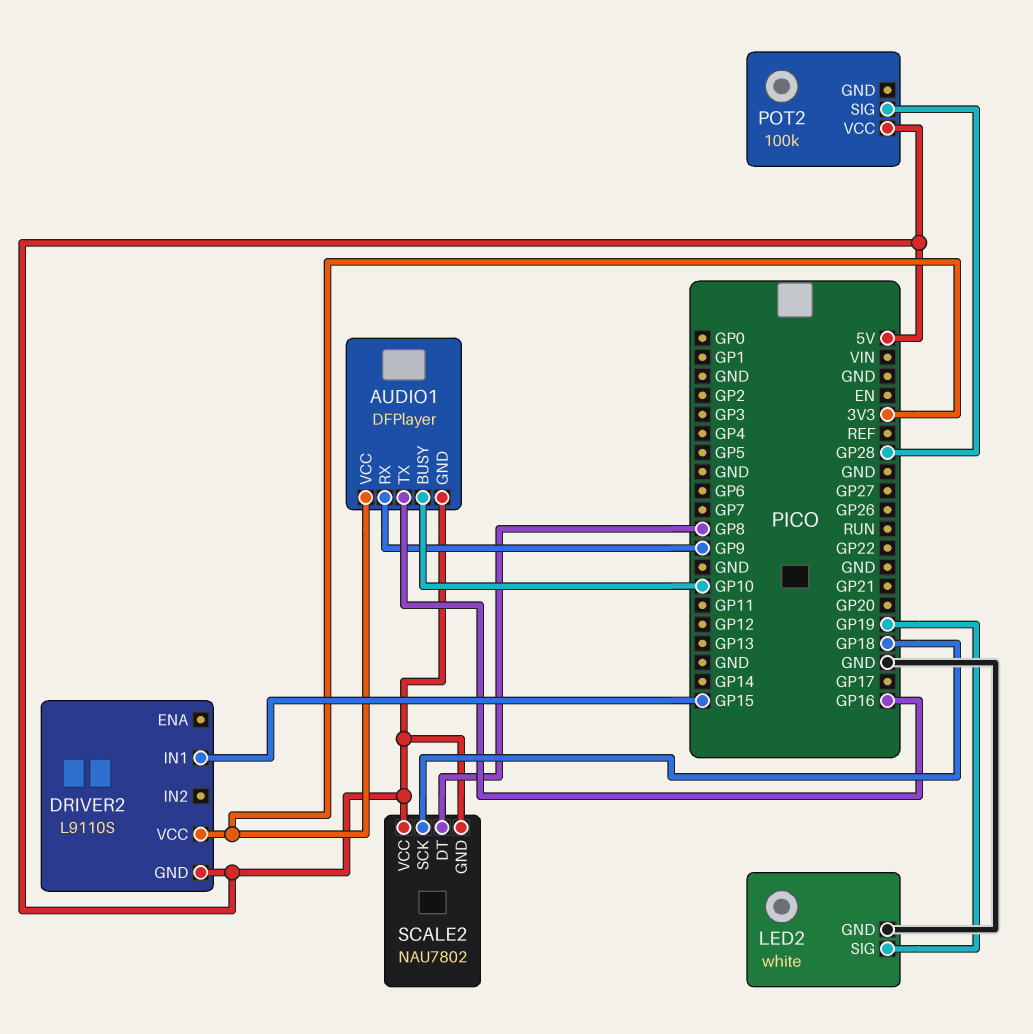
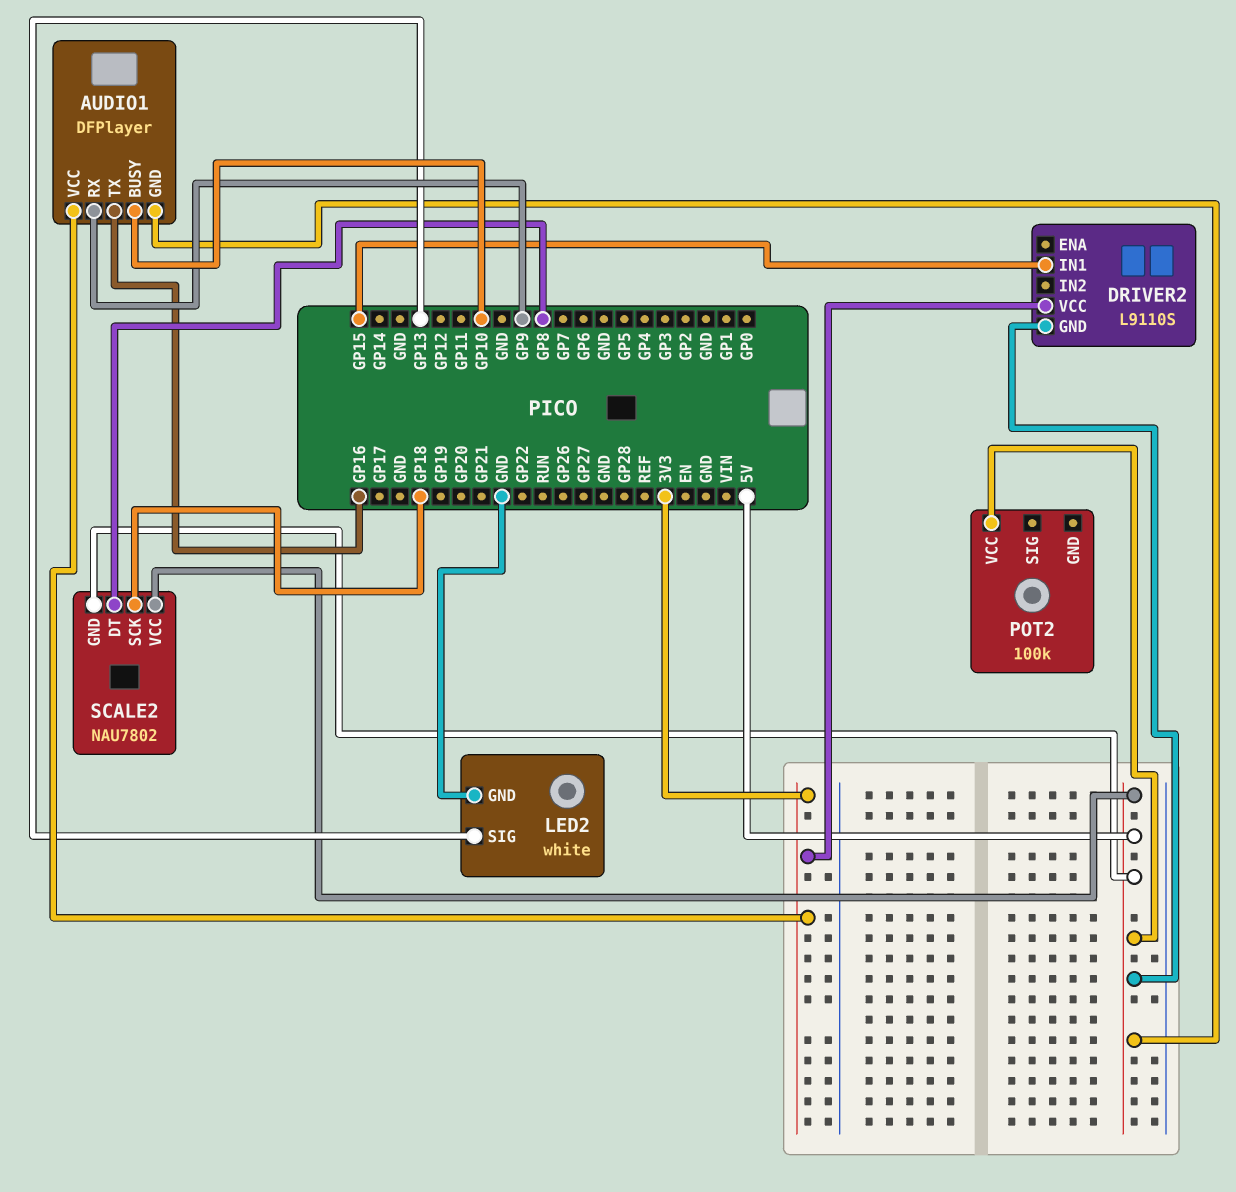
LED2 pin SIG: GP19 -> GP13
POT2 pin SIG: GP28 -> none

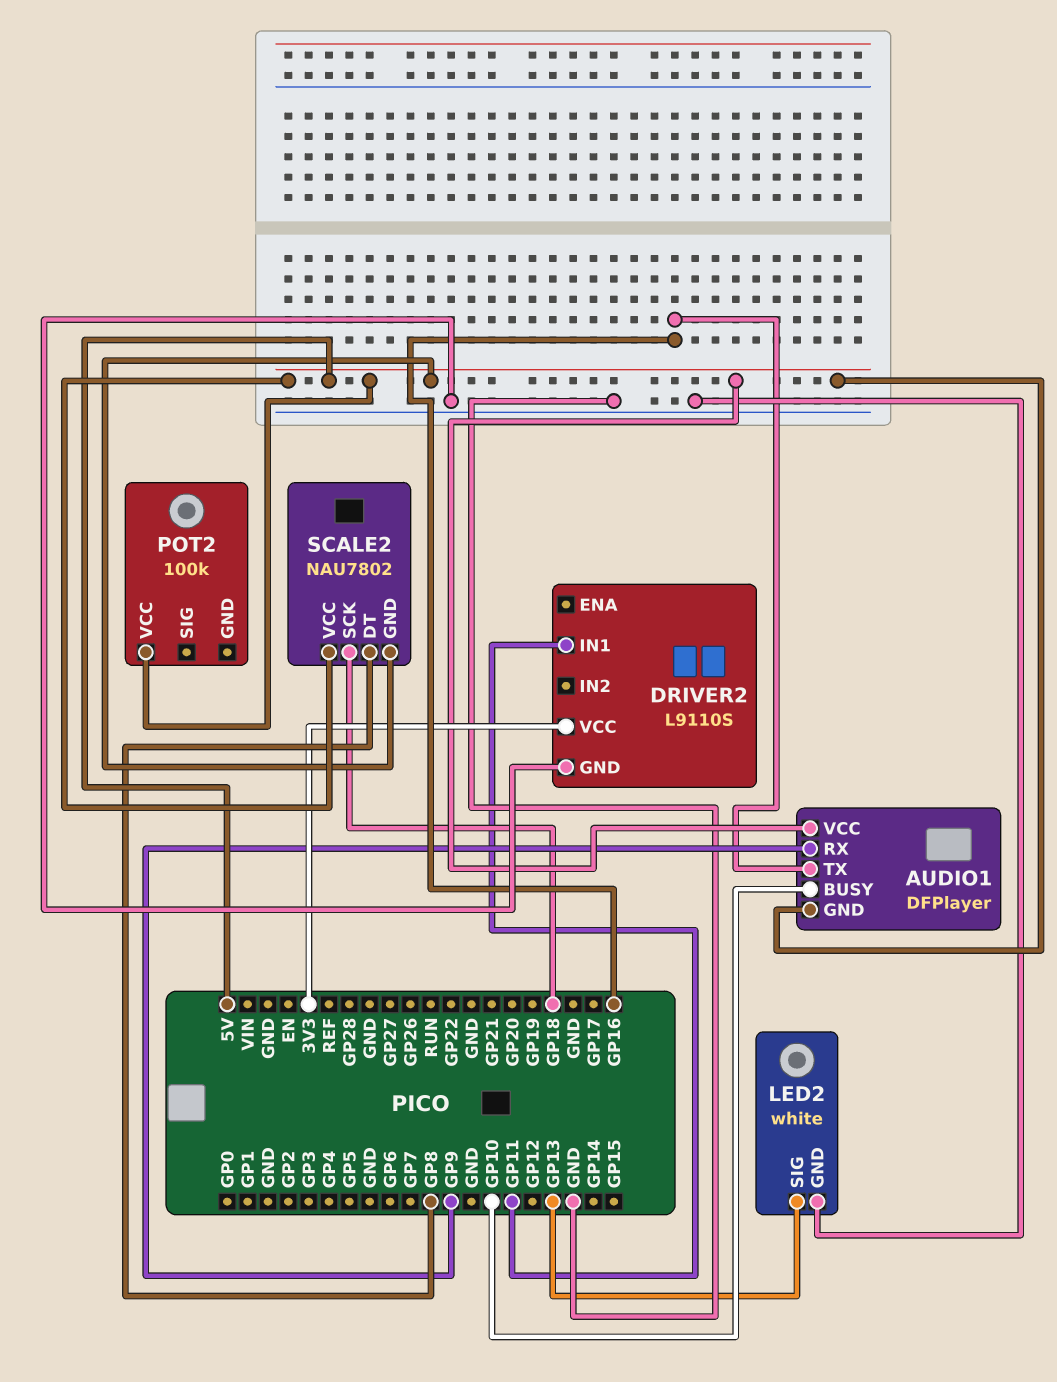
AUDIO1 pin VCC: 3V3 -> 5V
DRIVER2 pin GND: 5V -> GND
DRIVER2 pin IN1: GP15 -> GP11

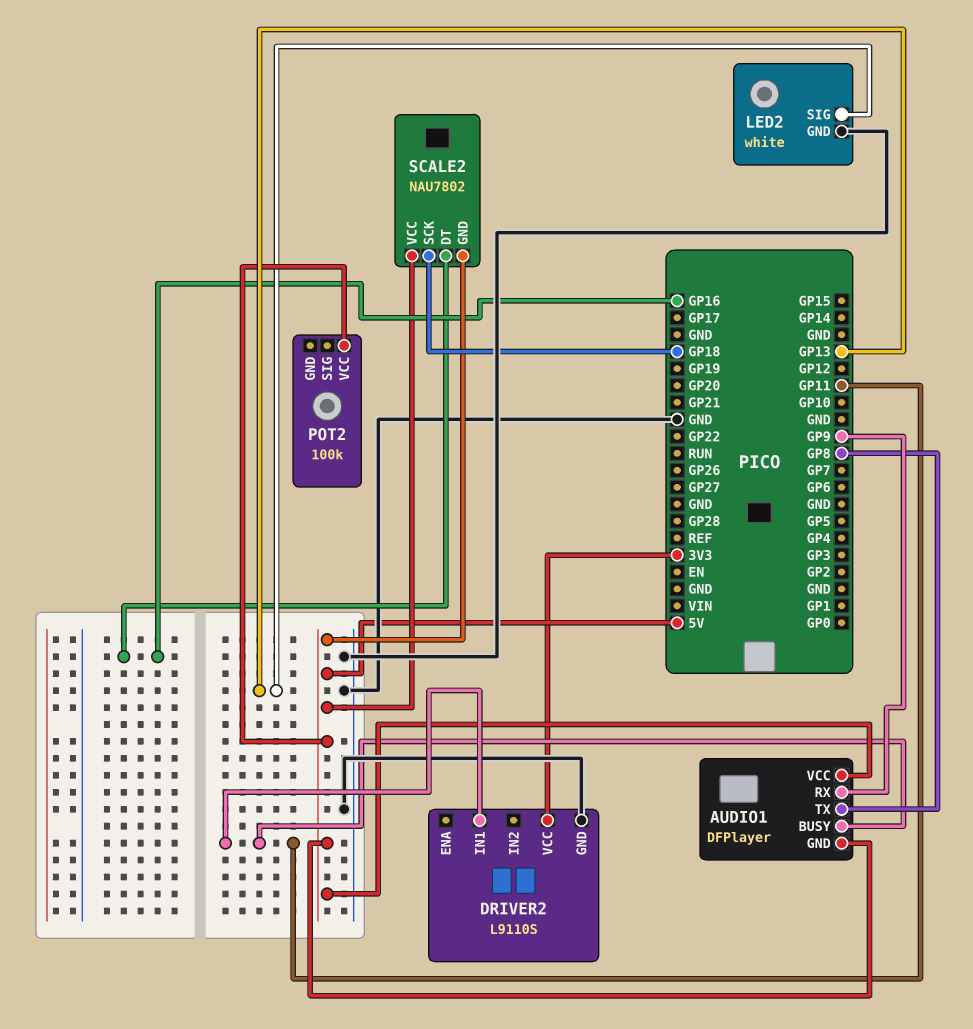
AUDIO1 pin BUSY: GP10 -> GP11
AUDIO1 pin TX: GP16 -> GP8
SCALE2 pin DT: GP8 -> GP16

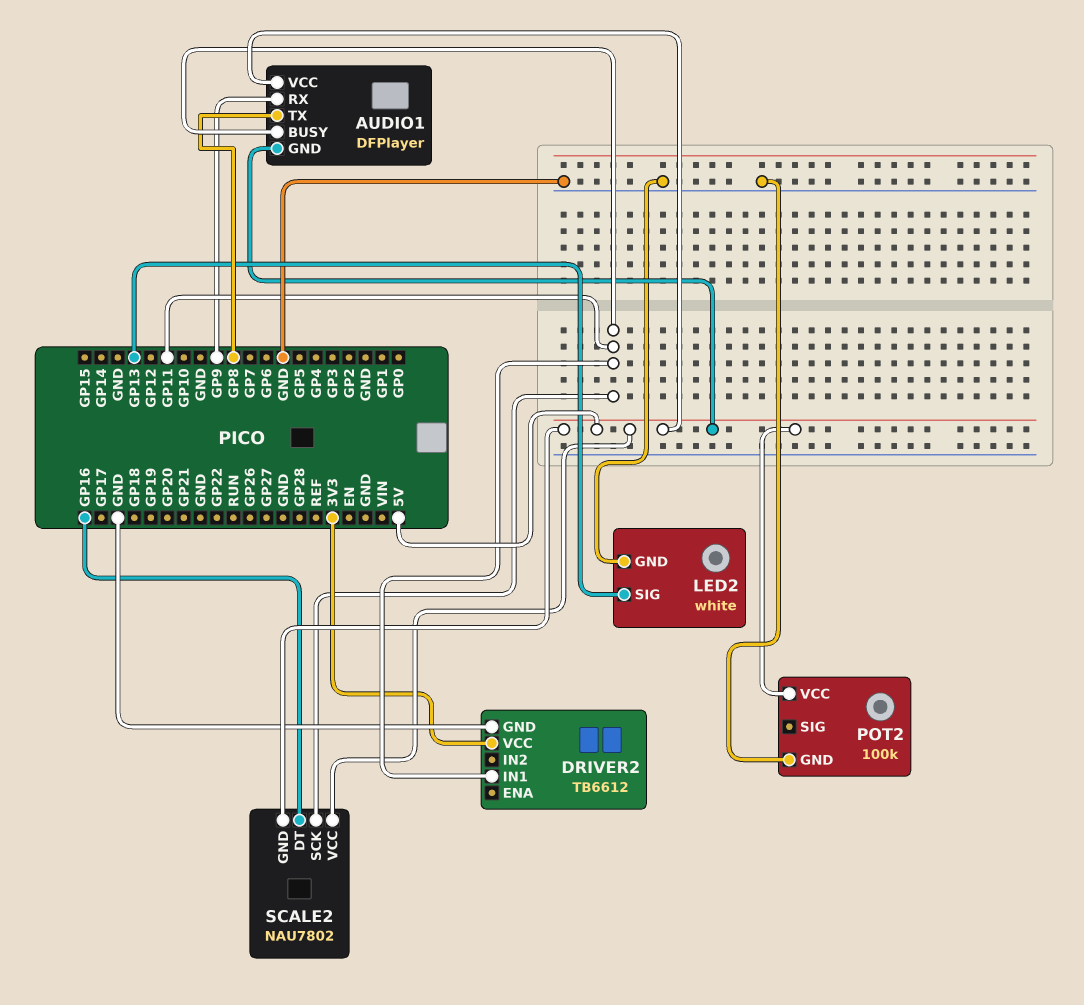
DRIVER2: L9110S -> TB6612
POT2 pin GND: none -> GND
SCALE2 pin SCK: GP18 -> GP11

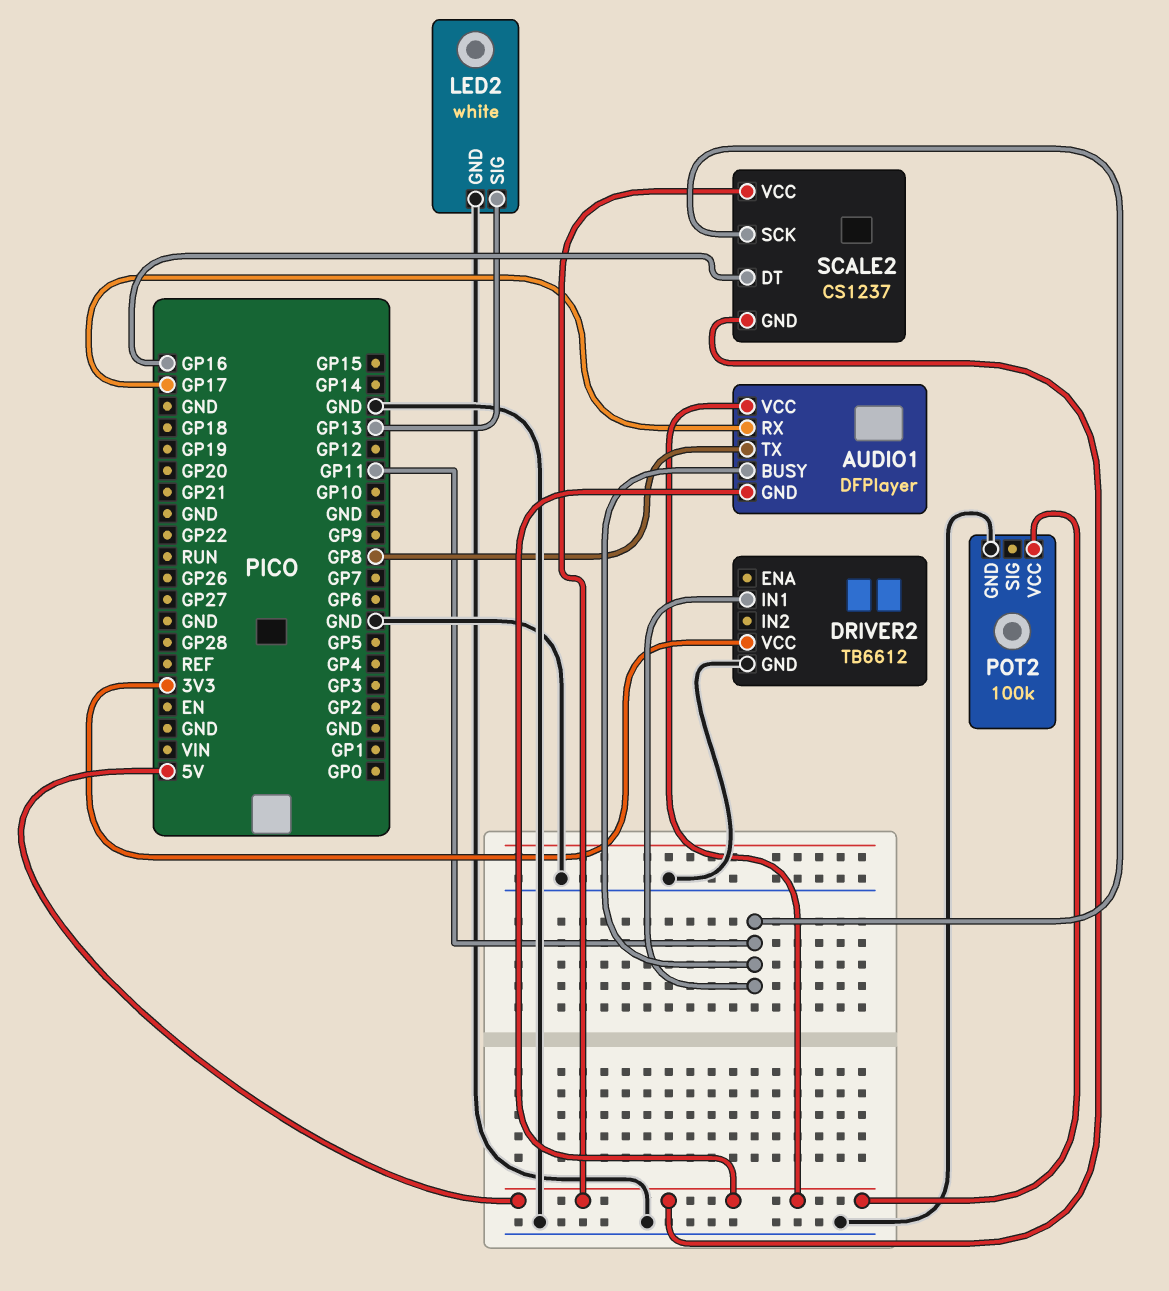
AUDIO1 pin RX: GP9 -> GP17
SCALE2: NAU7802 -> CS1237

